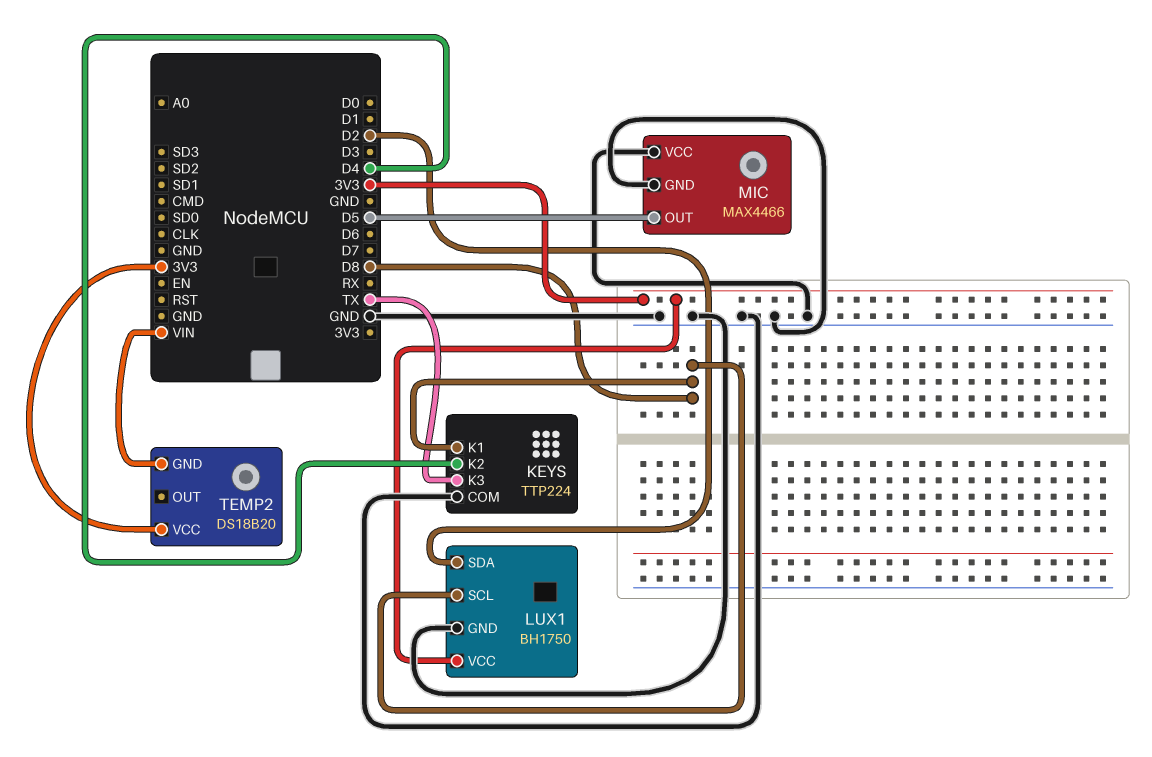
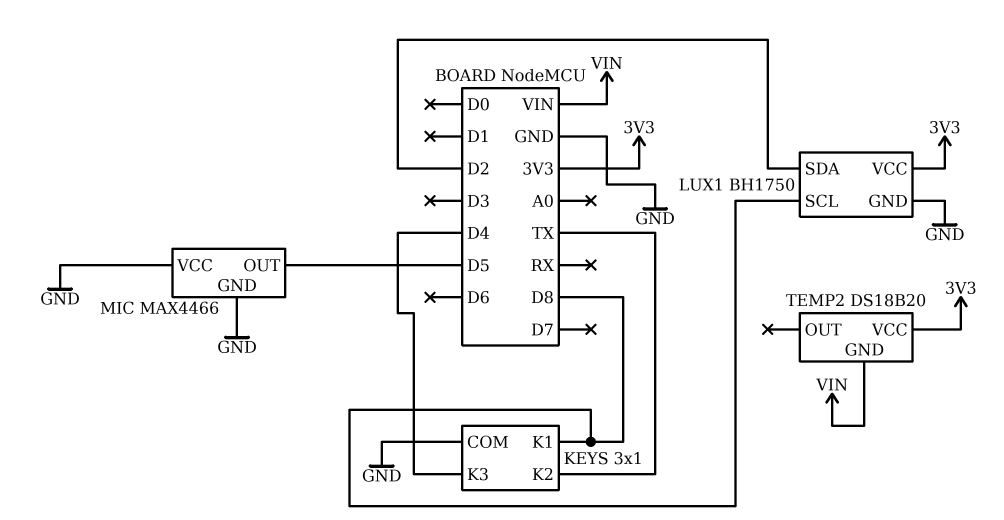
KEYS: TTP224 -> 3x1
KEYS pin K2: D4 -> TX
KEYS pin K3: TX -> D4

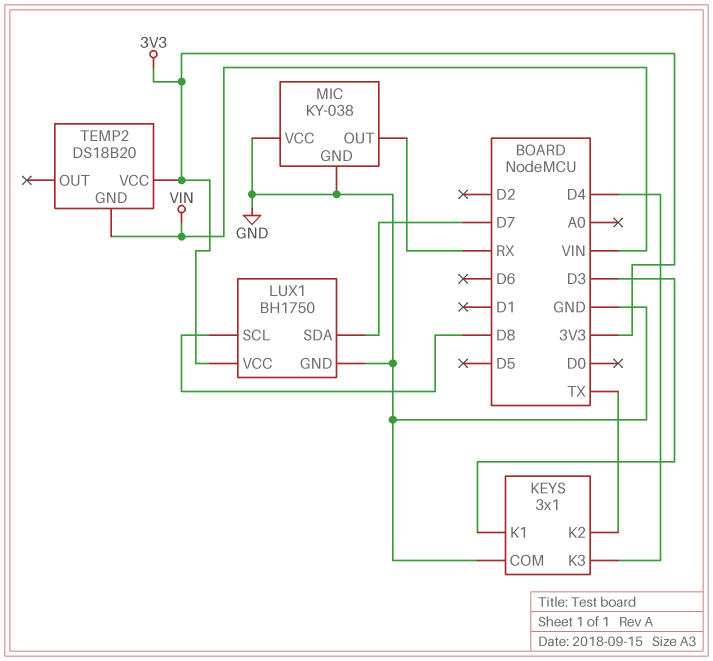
KEYS pin K1: D8 -> D3
LUX1 pin SDA: D2 -> D7
MIC: MAX4466 -> KY-038
MIC pin OUT: D5 -> RX

